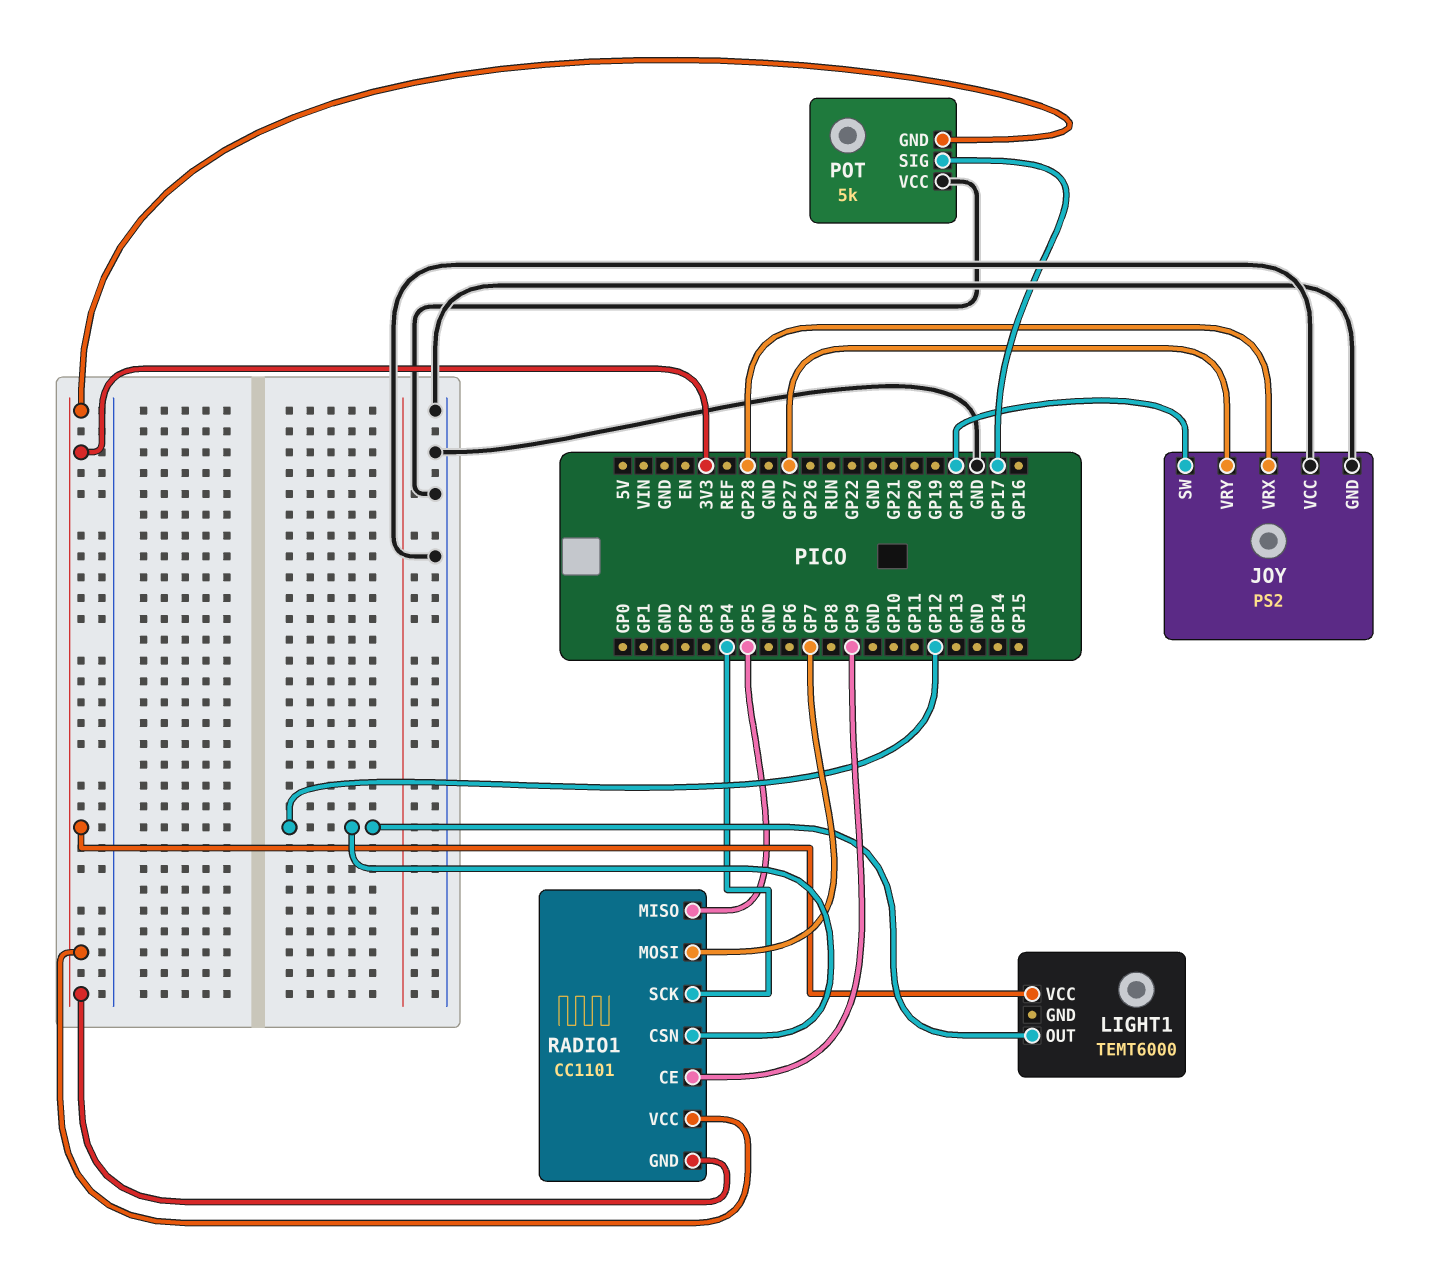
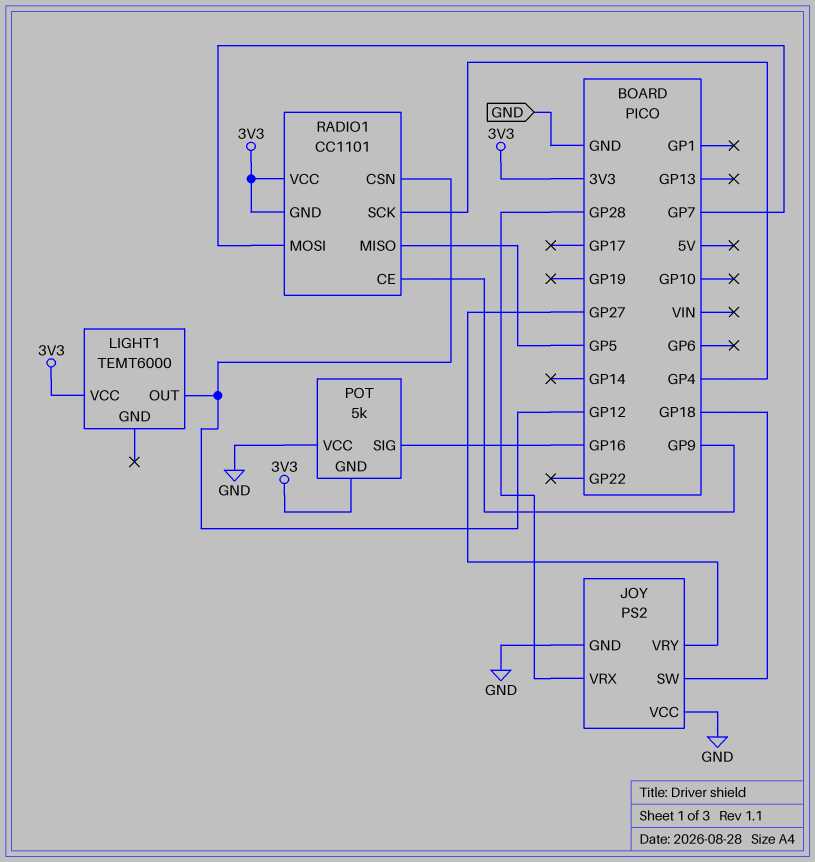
POT pin SIG: GP17 -> GP16

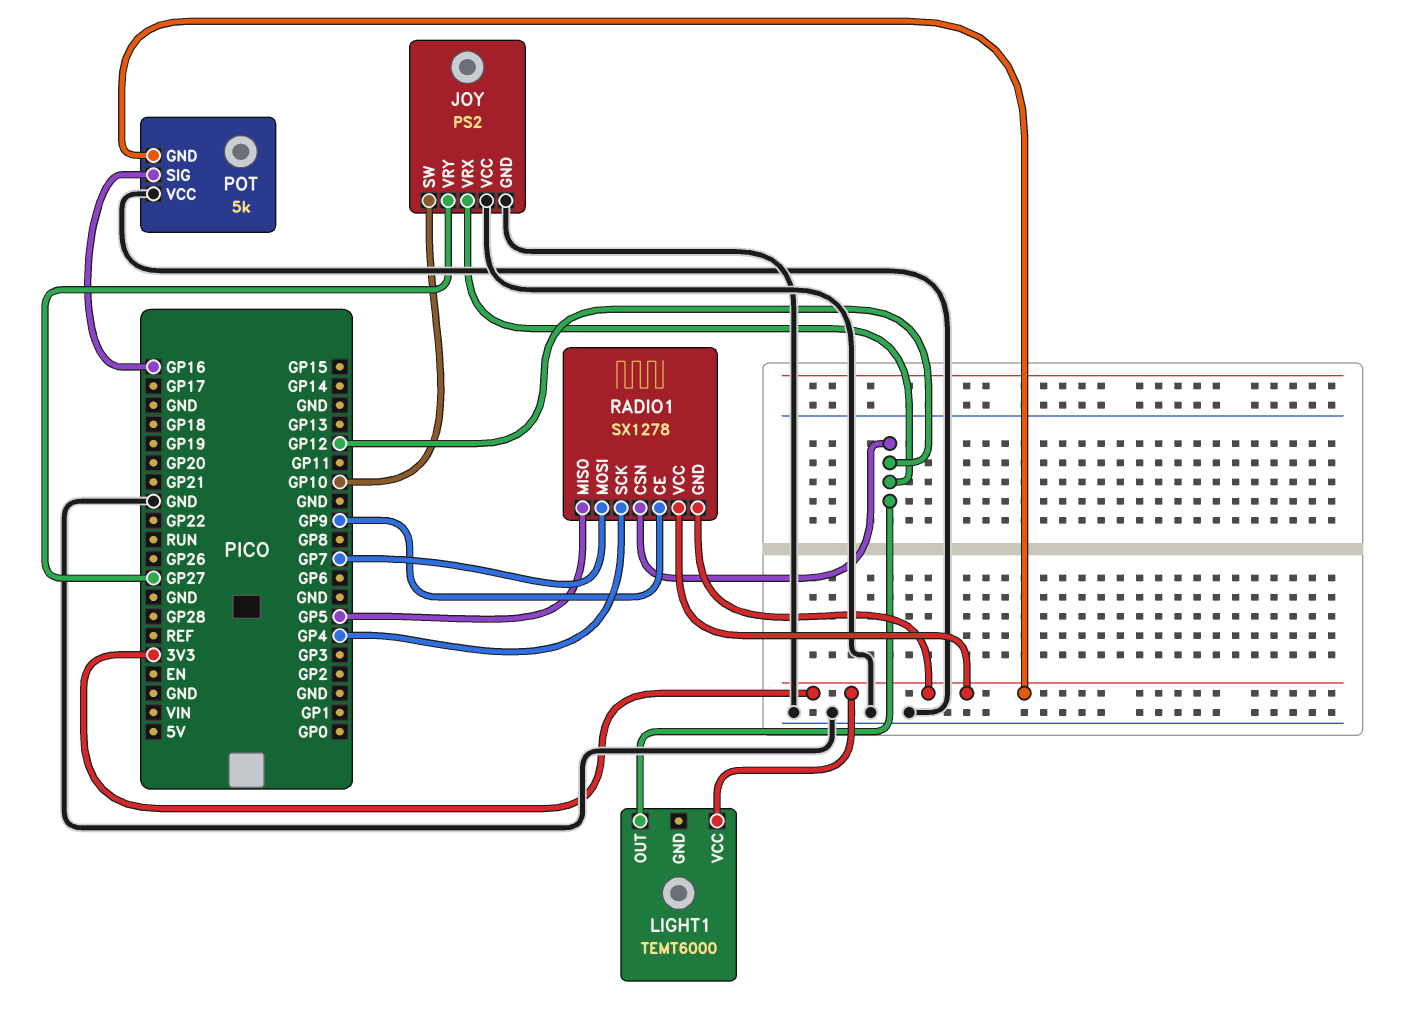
JOY pin SW: GP18 -> GP10
JOY pin VRX: GP28 -> GP12
RADIO1: CC1101 -> SX1278

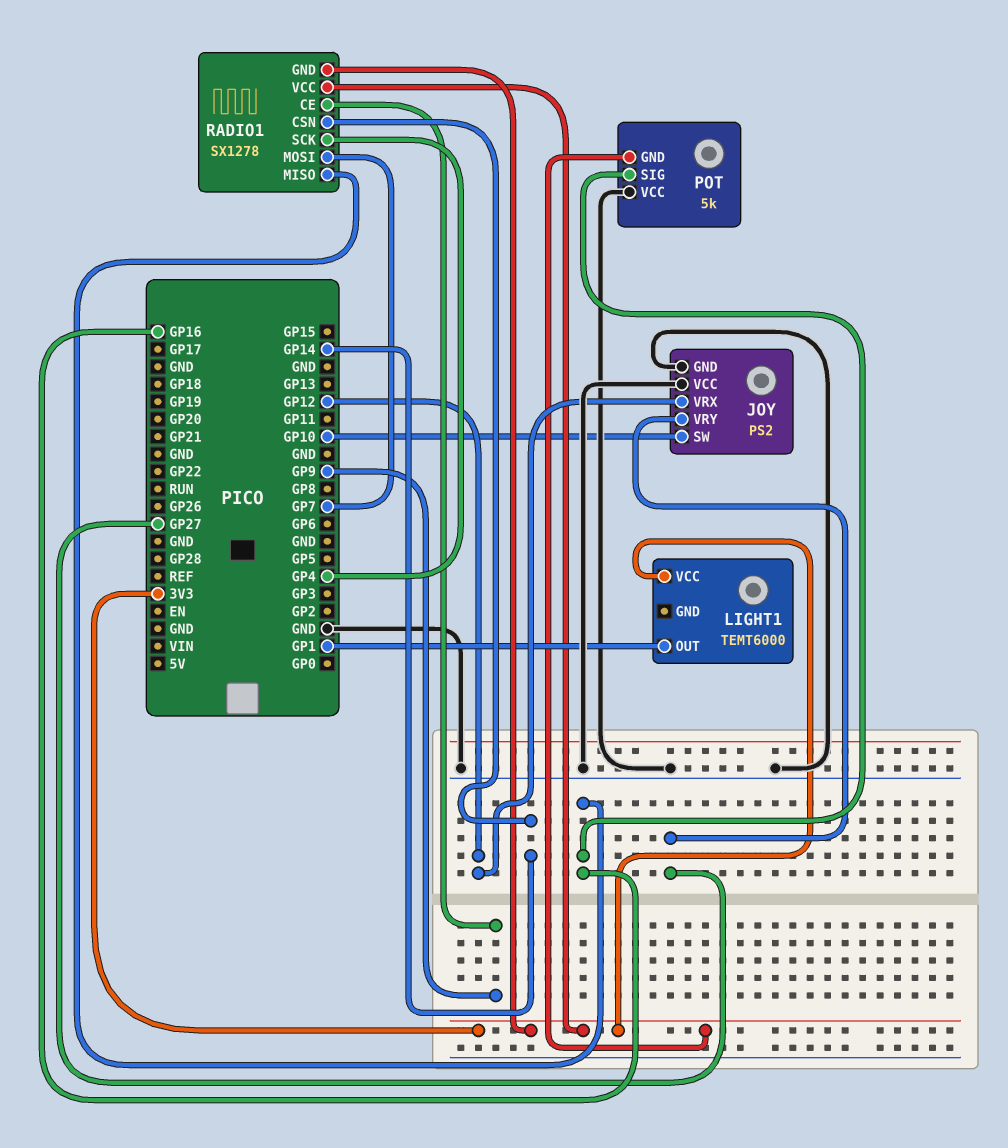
LIGHT1 pin OUT: GP12 -> GP1
RADIO1 pin CSN: GP12 -> GP14
RADIO1 pin MISO: GP5 -> GP16

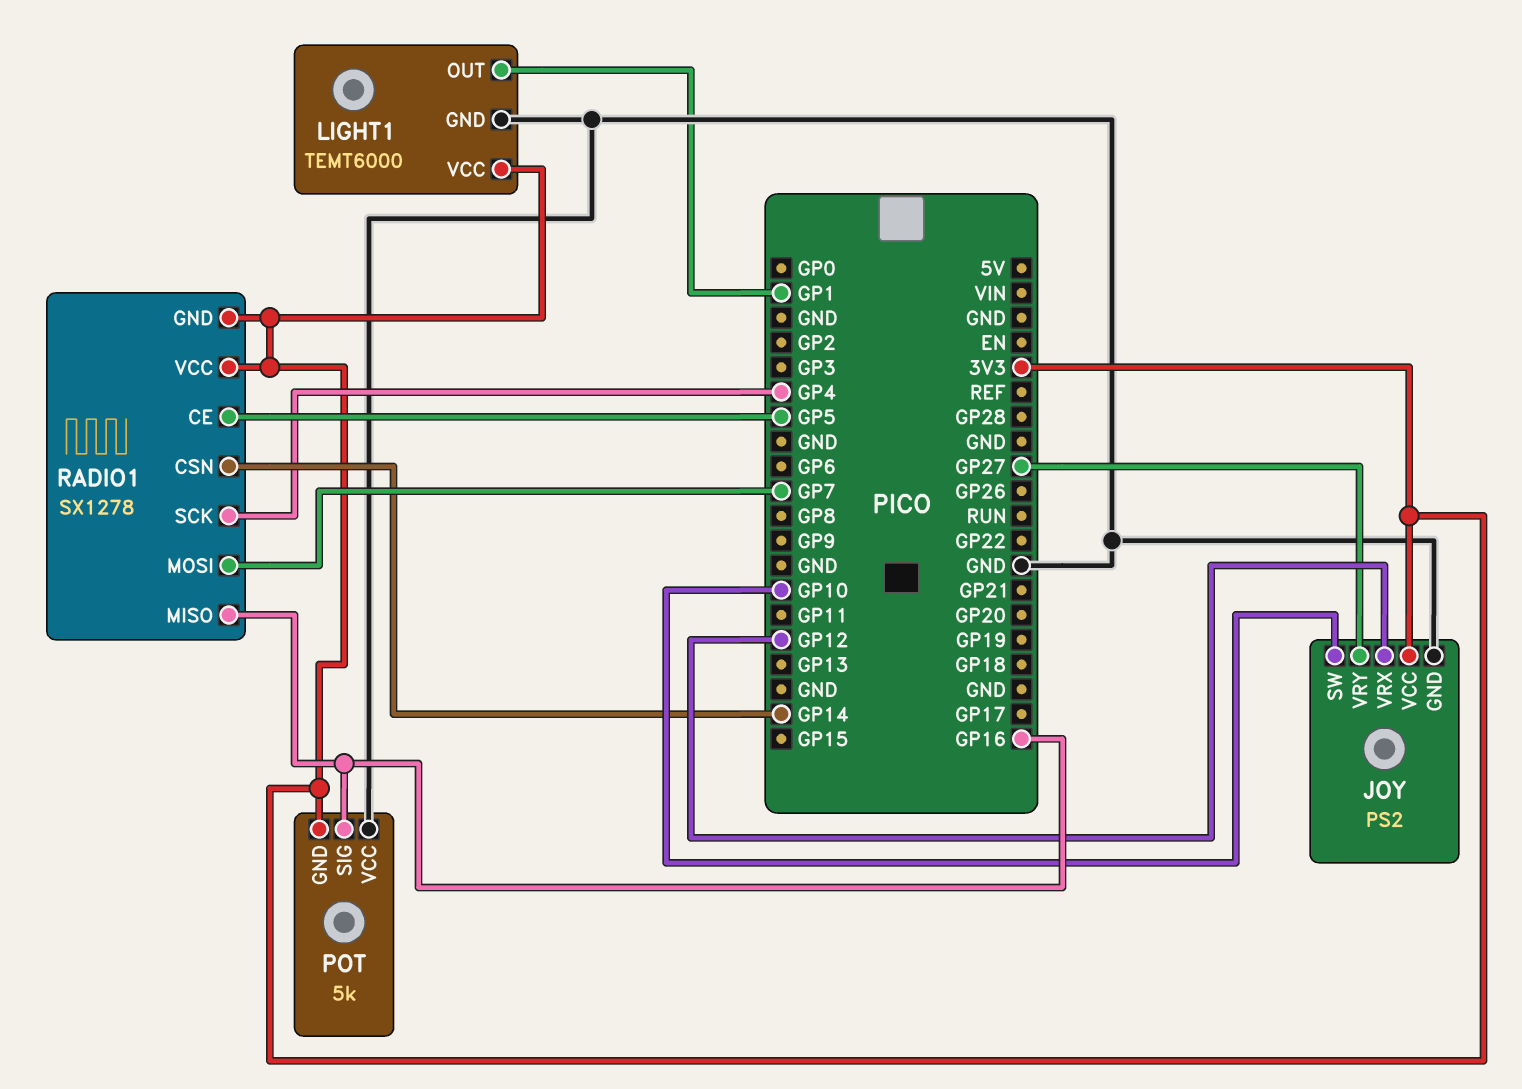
JOY pin VCC: GND -> 3V3
LIGHT1 pin GND: none -> GND
RADIO1 pin CE: GP9 -> GP5

